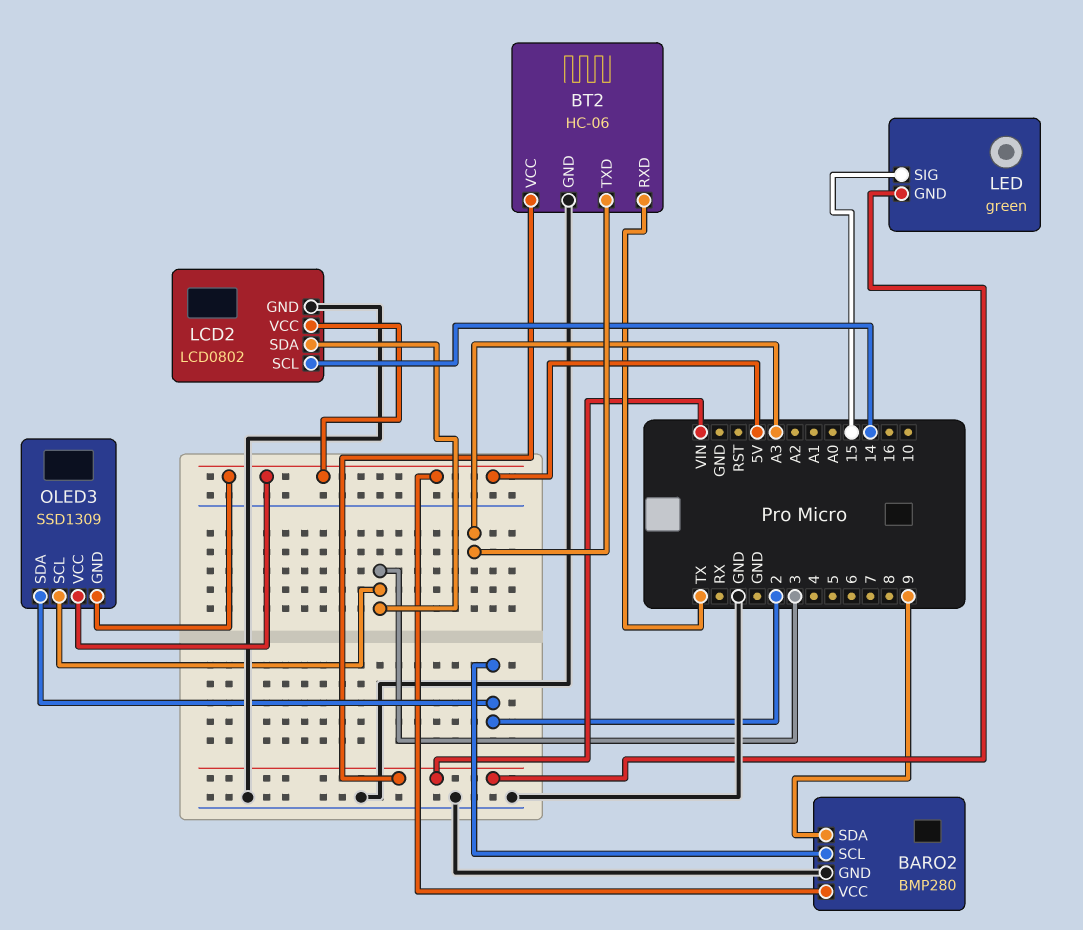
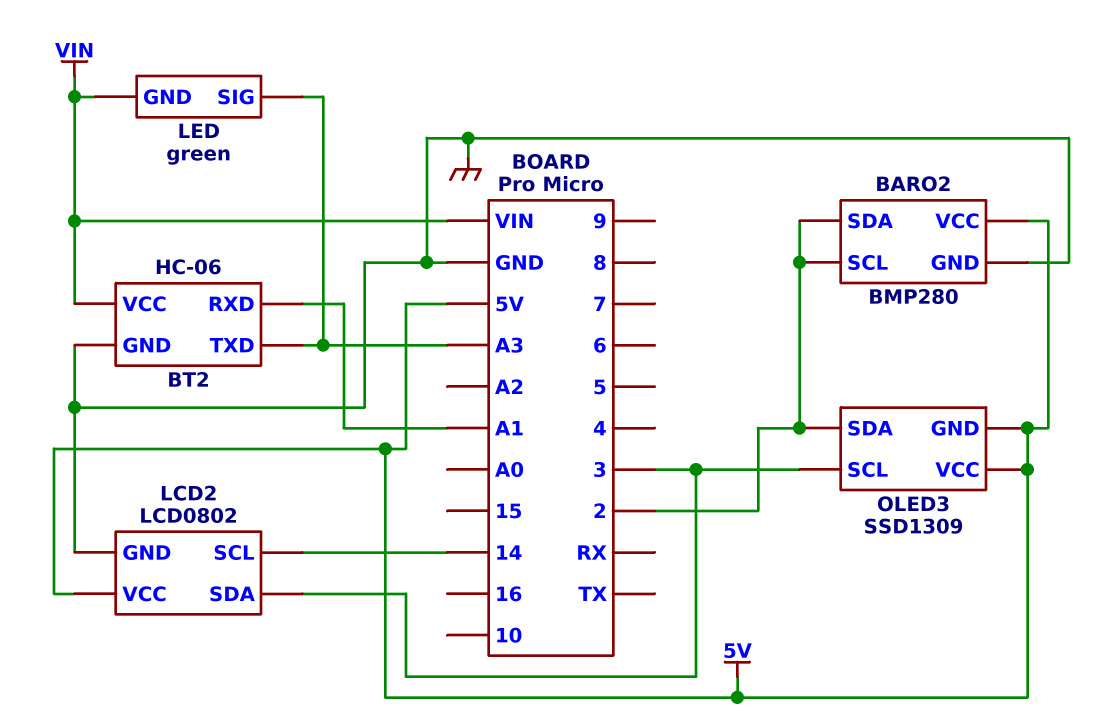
BARO2 pin SDA: 9 -> 2
BT2 pin RXD: TX -> A1
LED pin SIG: 15 -> A3

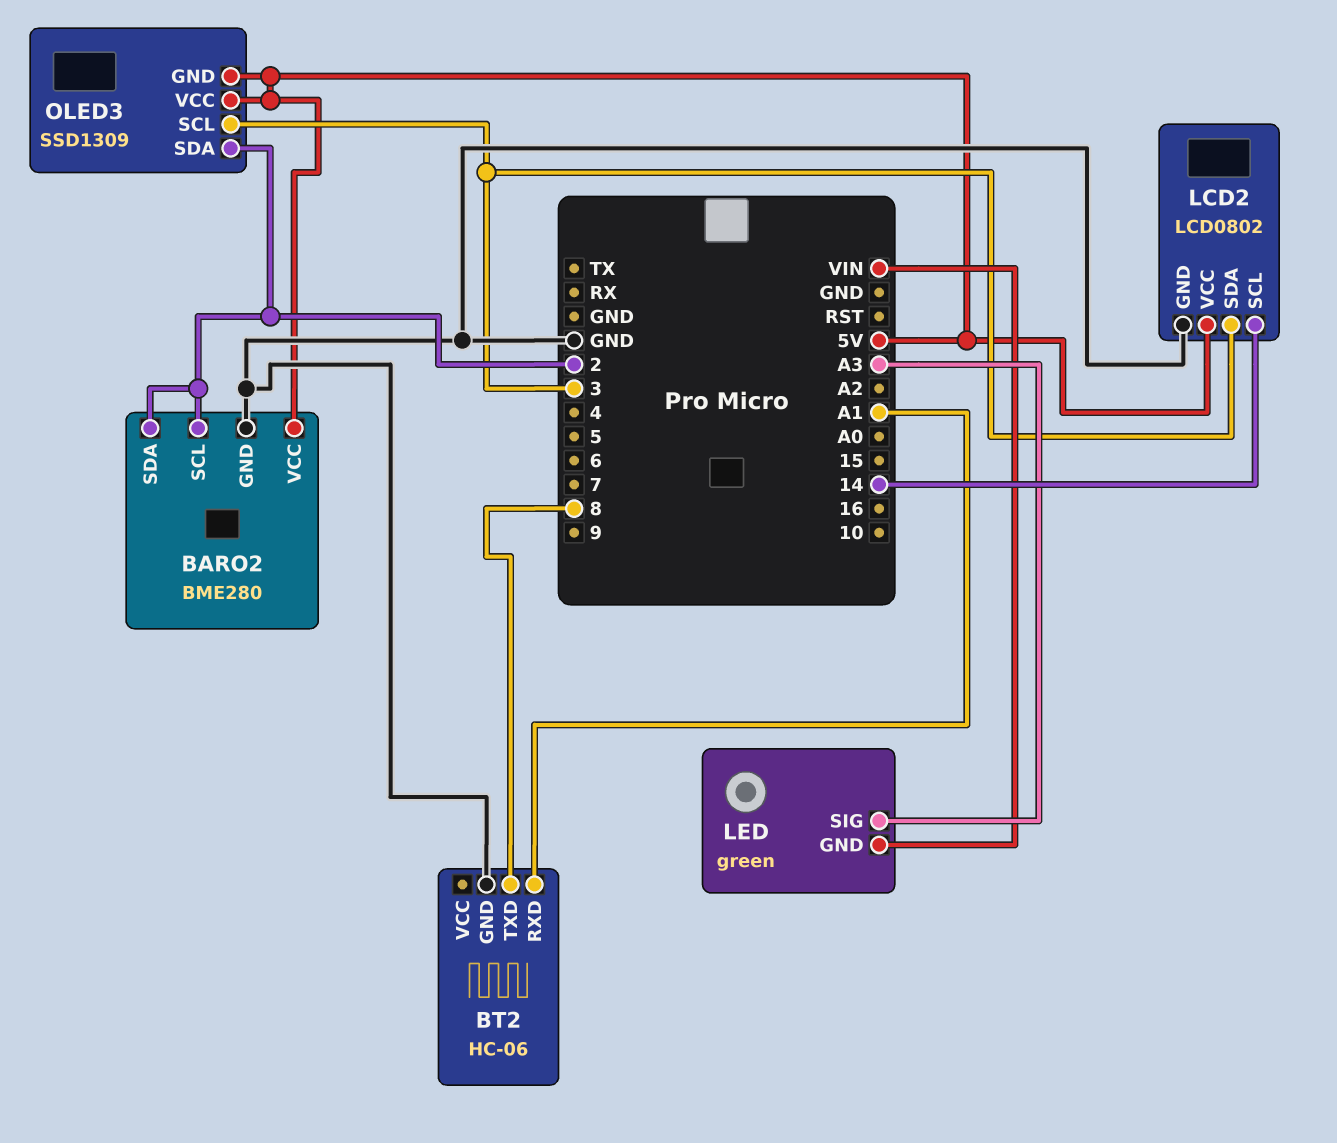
BARO2: BMP280 -> BME280
BT2 pin TXD: A3 -> 8
BT2 pin VCC: VIN -> none

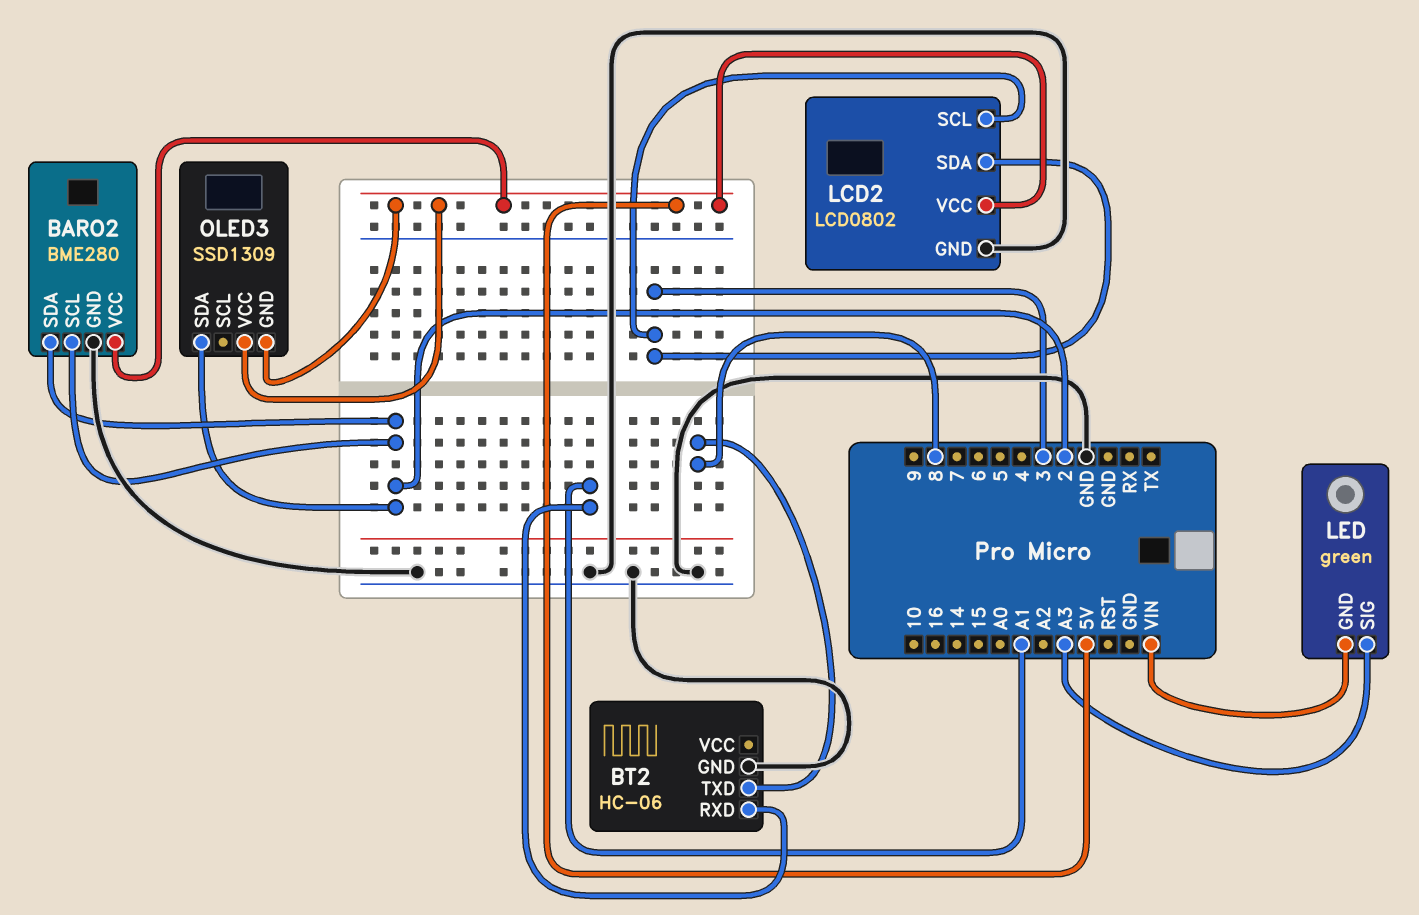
LCD2 pin SCL: 14 -> 3
OLED3 pin SCL: 3 -> none

